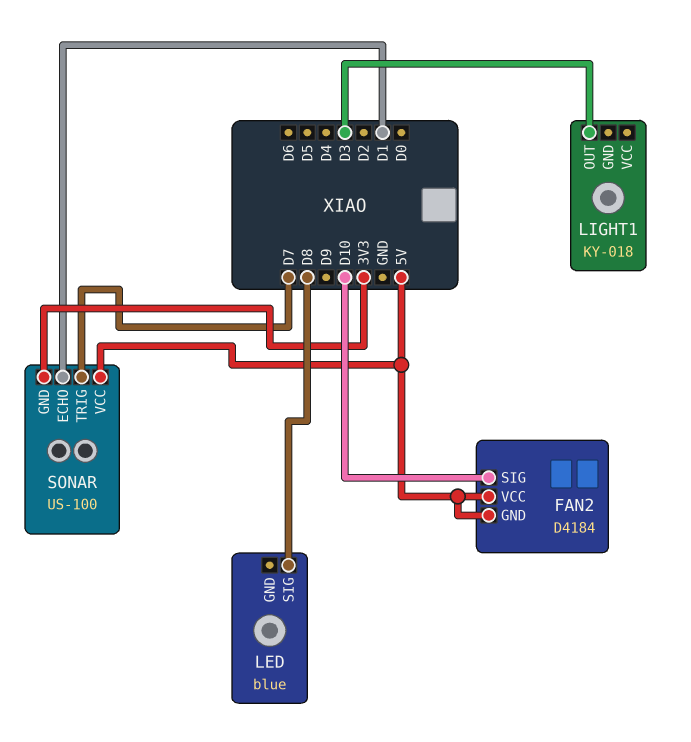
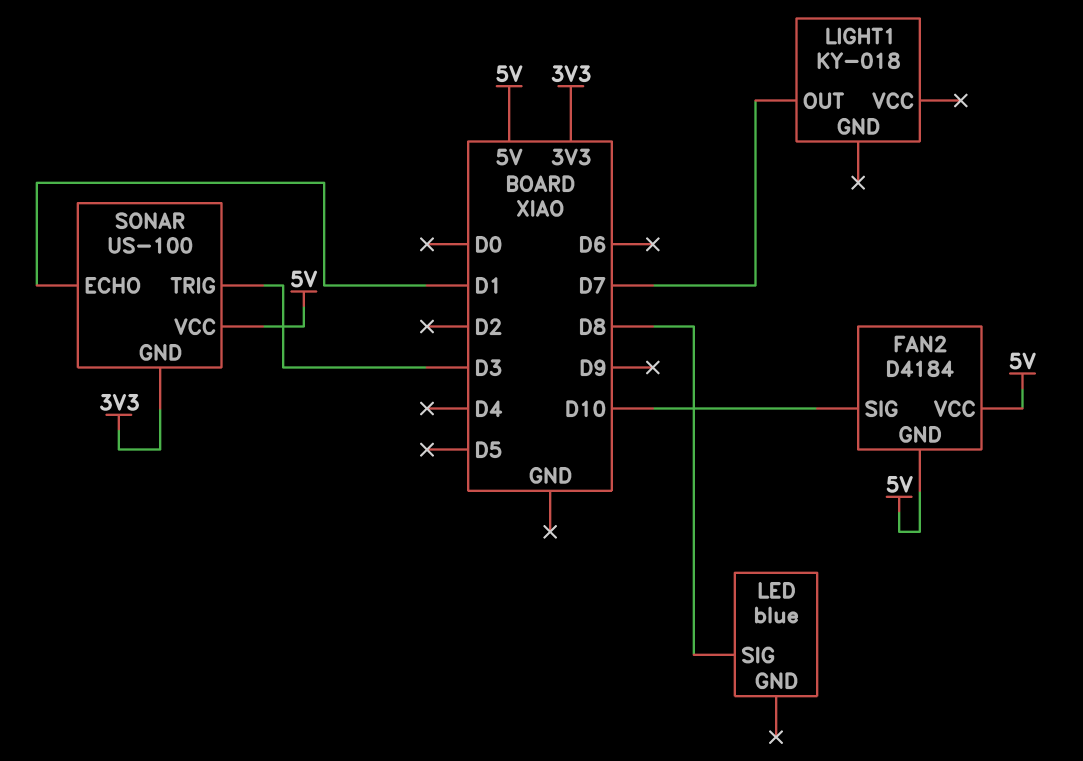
LIGHT1 pin OUT: D3 -> D7
SONAR pin TRIG: D7 -> D3

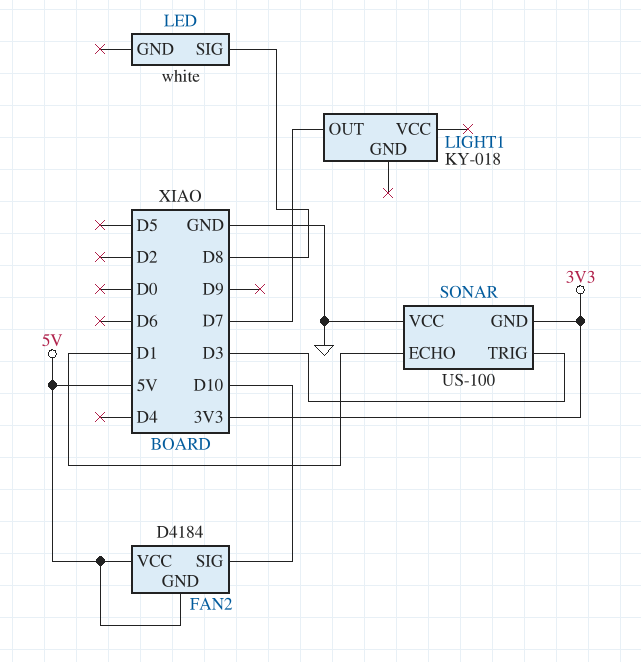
LED: blue -> white
SONAR pin VCC: 5V -> GND

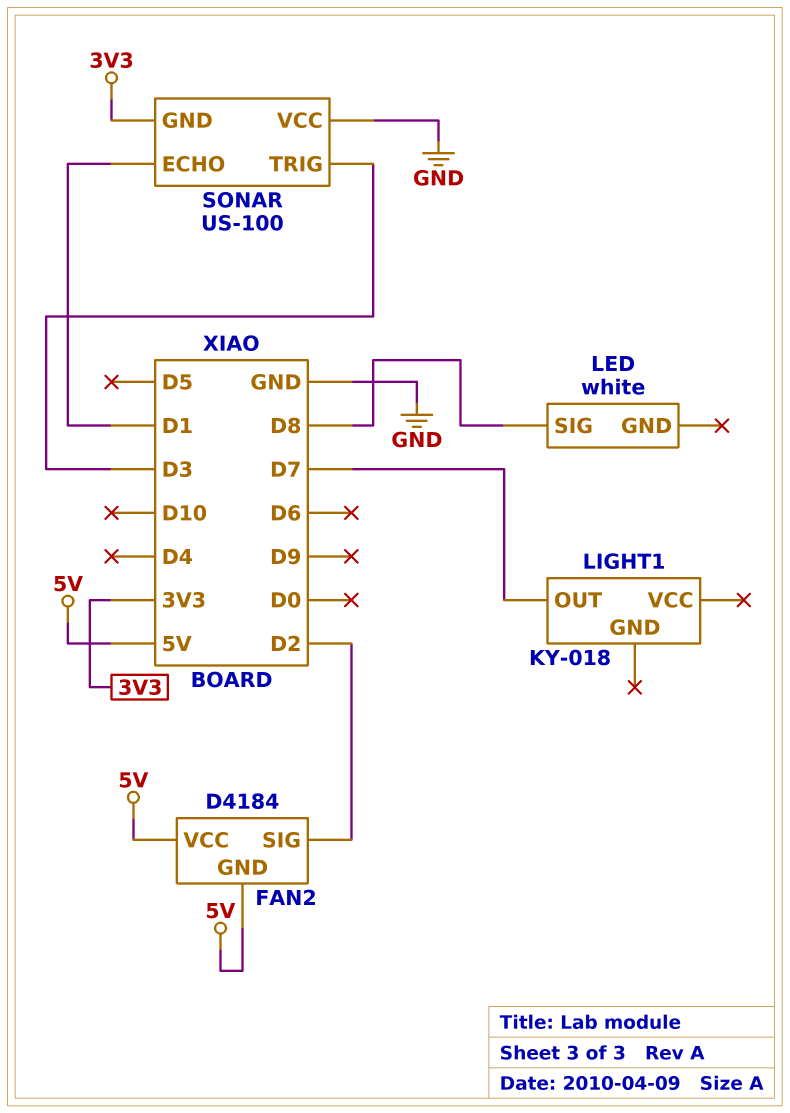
FAN2 pin SIG: D10 -> D2

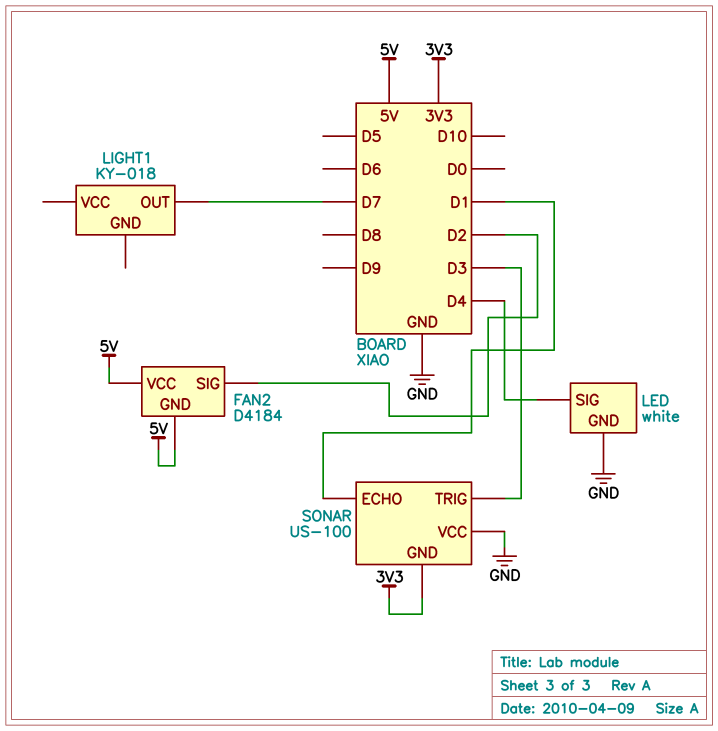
LED pin GND: none -> GND
LED pin SIG: D8 -> D4

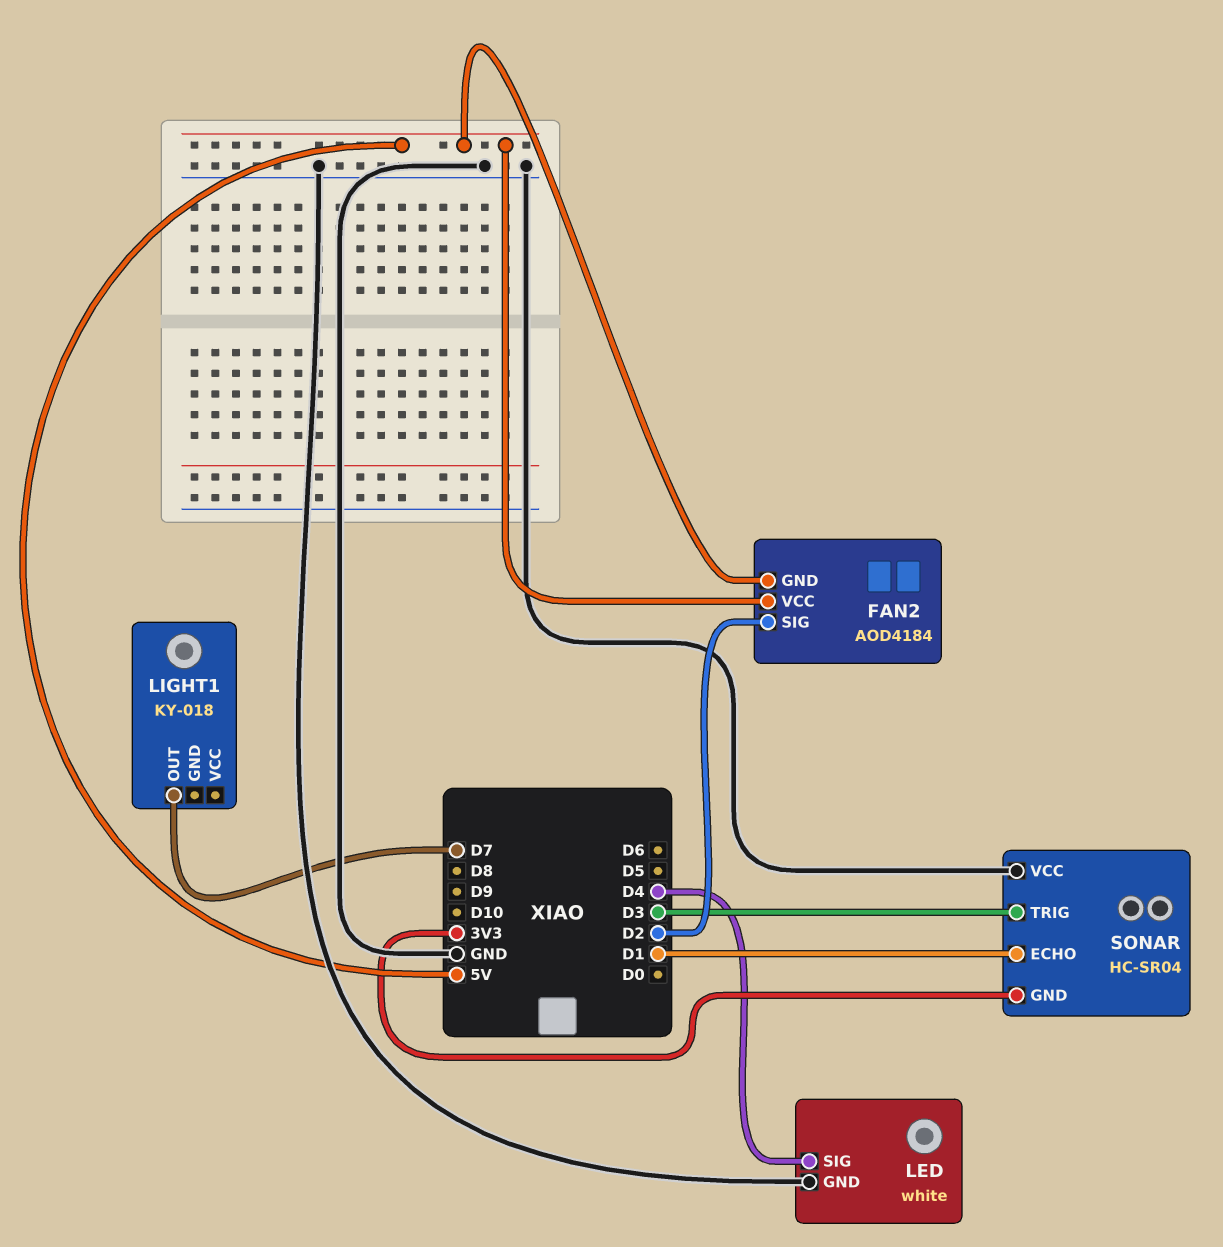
FAN2: D4184 -> AOD4184
SONAR: US-100 -> HC-SR04

